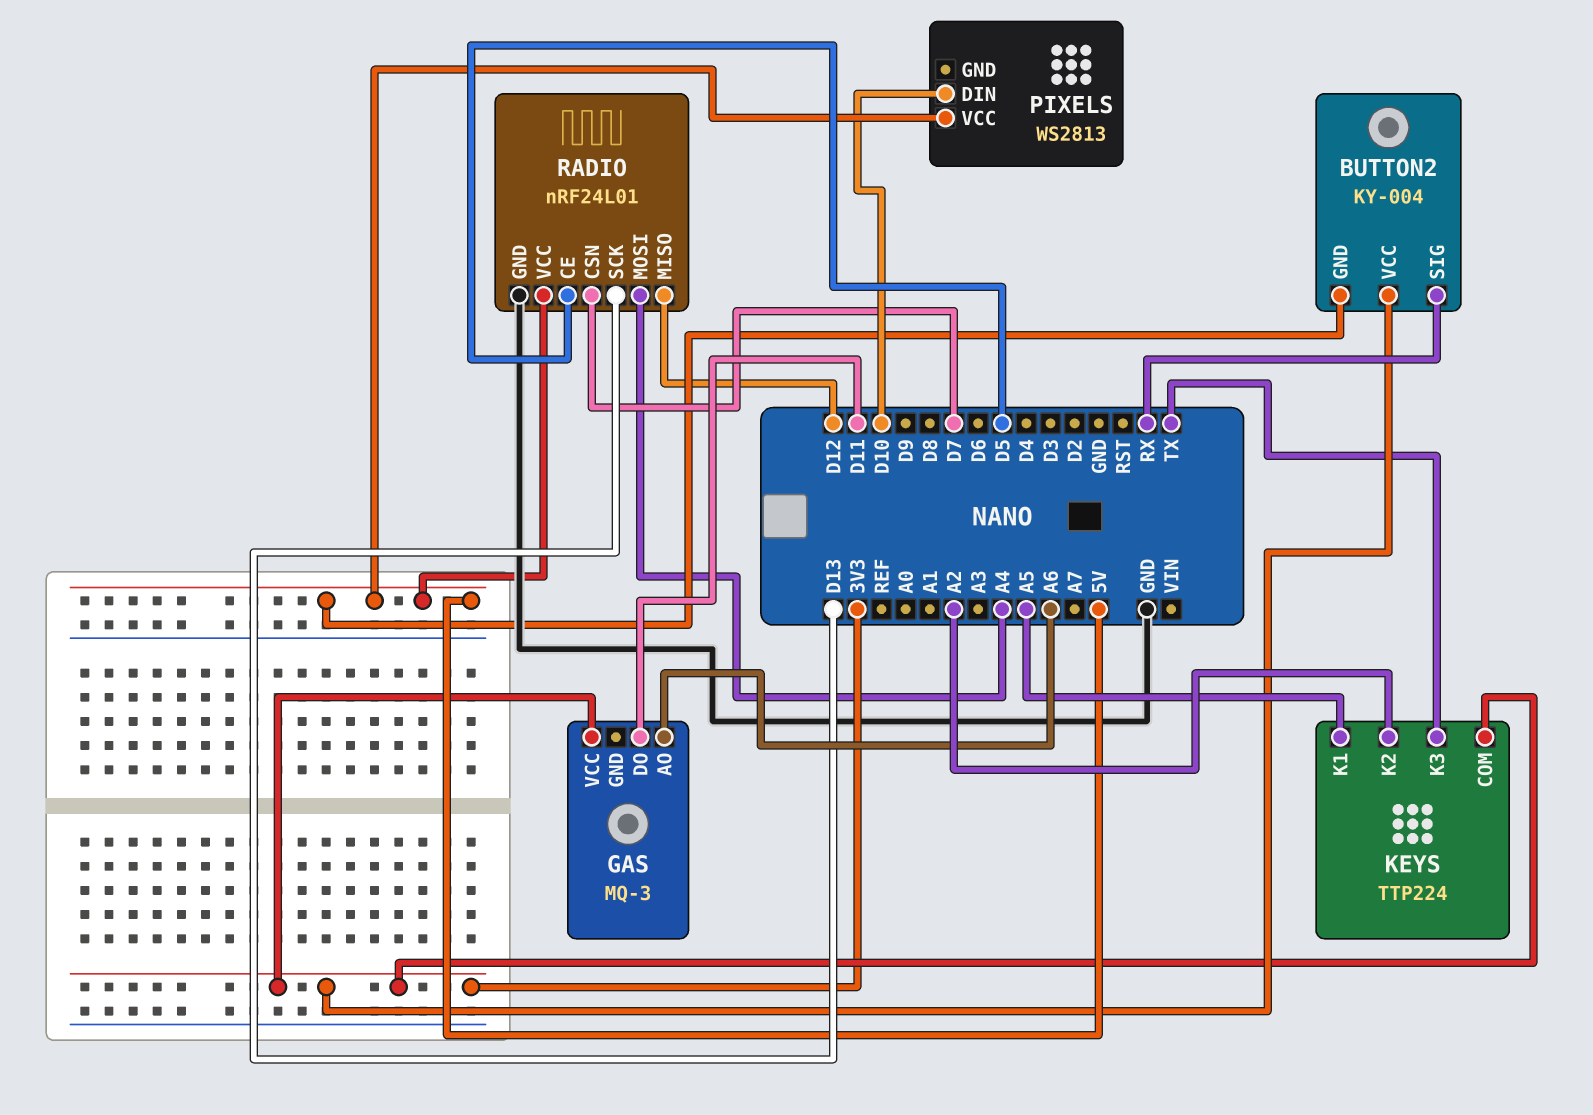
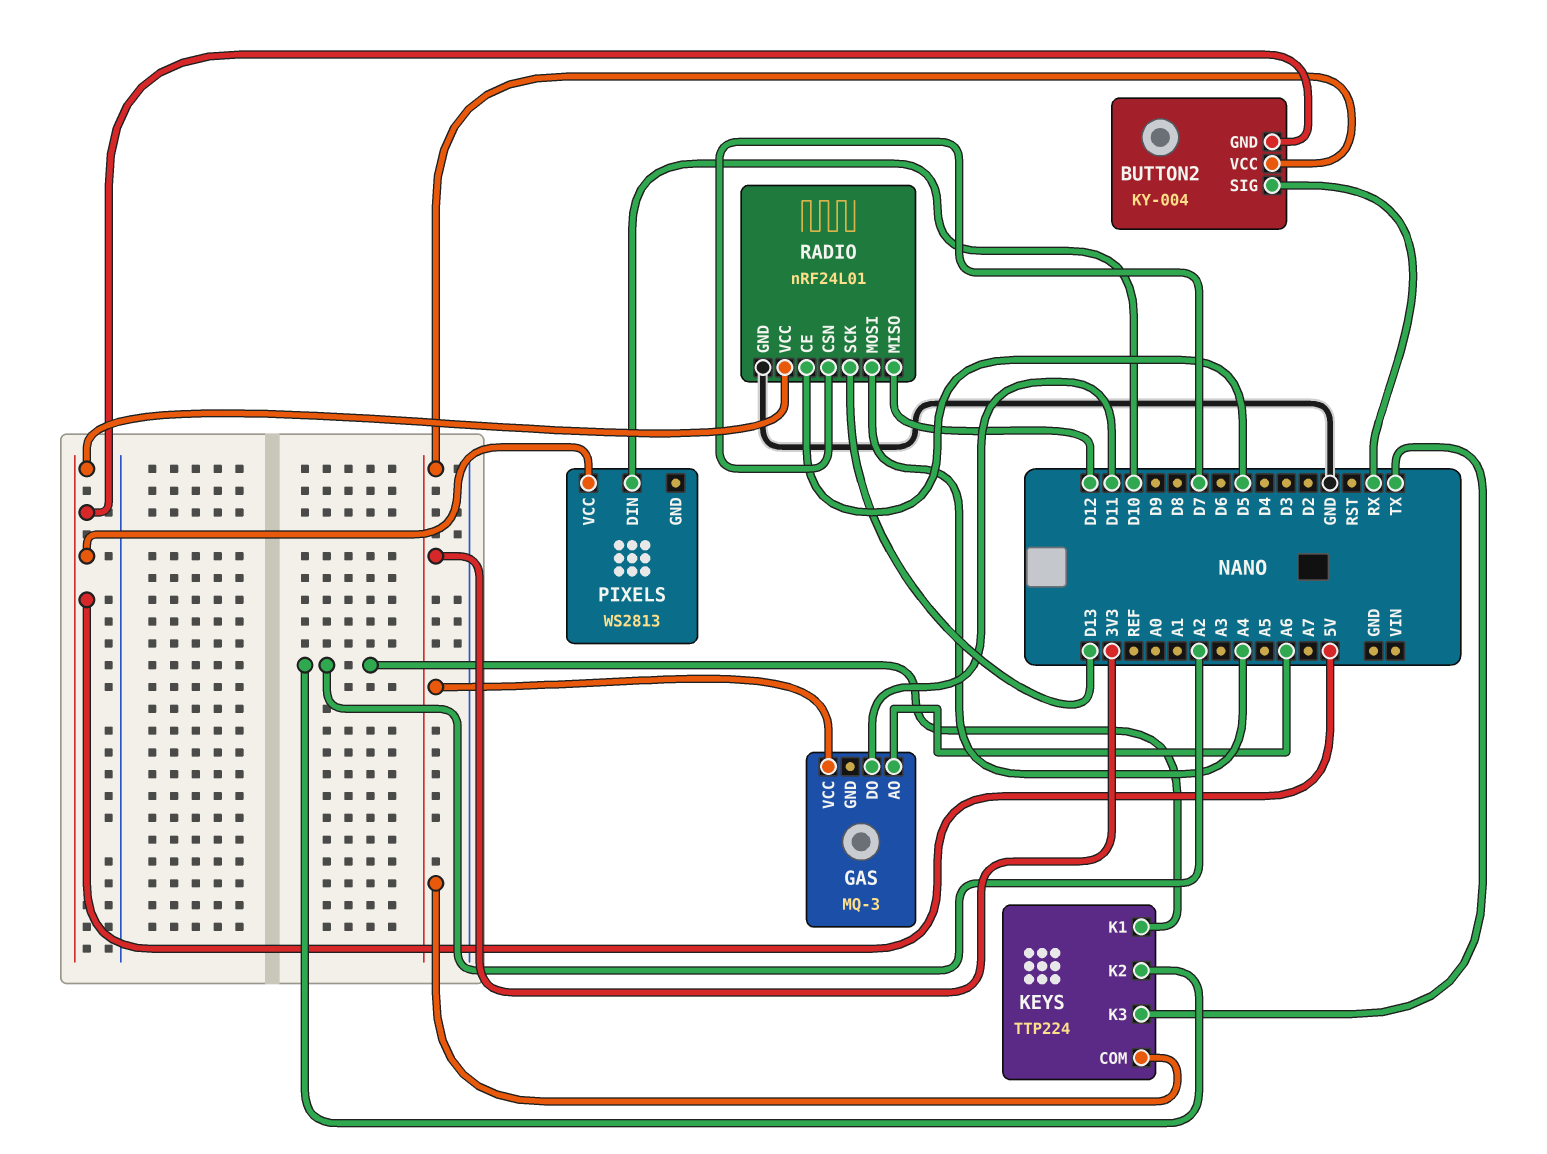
KEYS pin K1: A5 -> A2

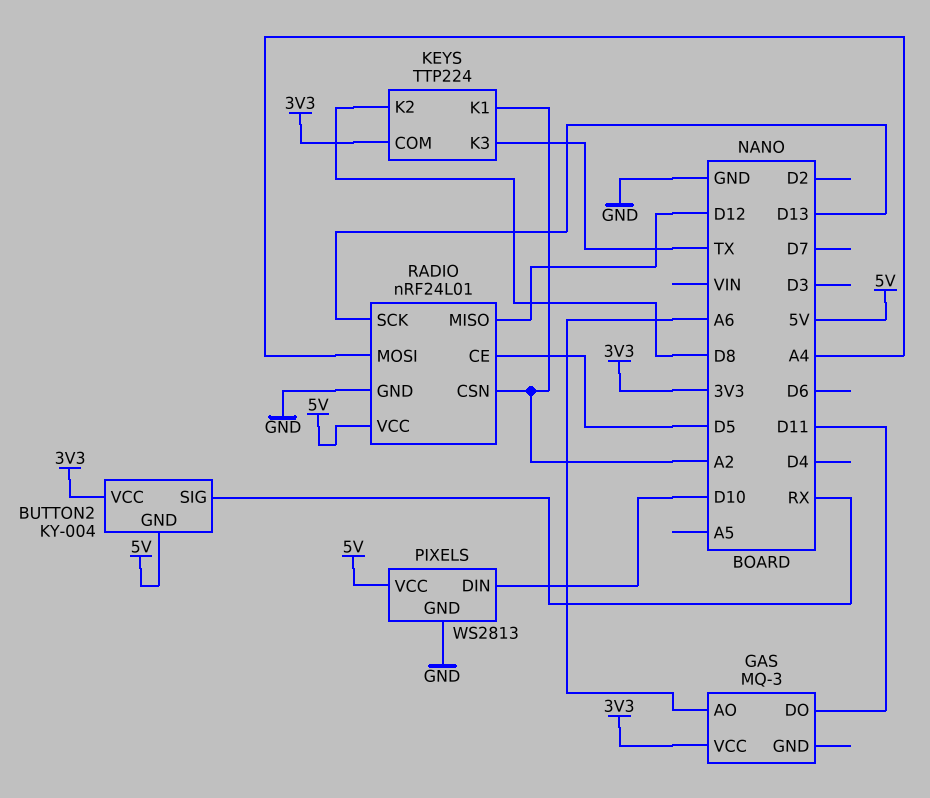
KEYS pin K2: A2 -> D8
PIXELS pin GND: none -> GND
RADIO pin CSN: D7 -> A2

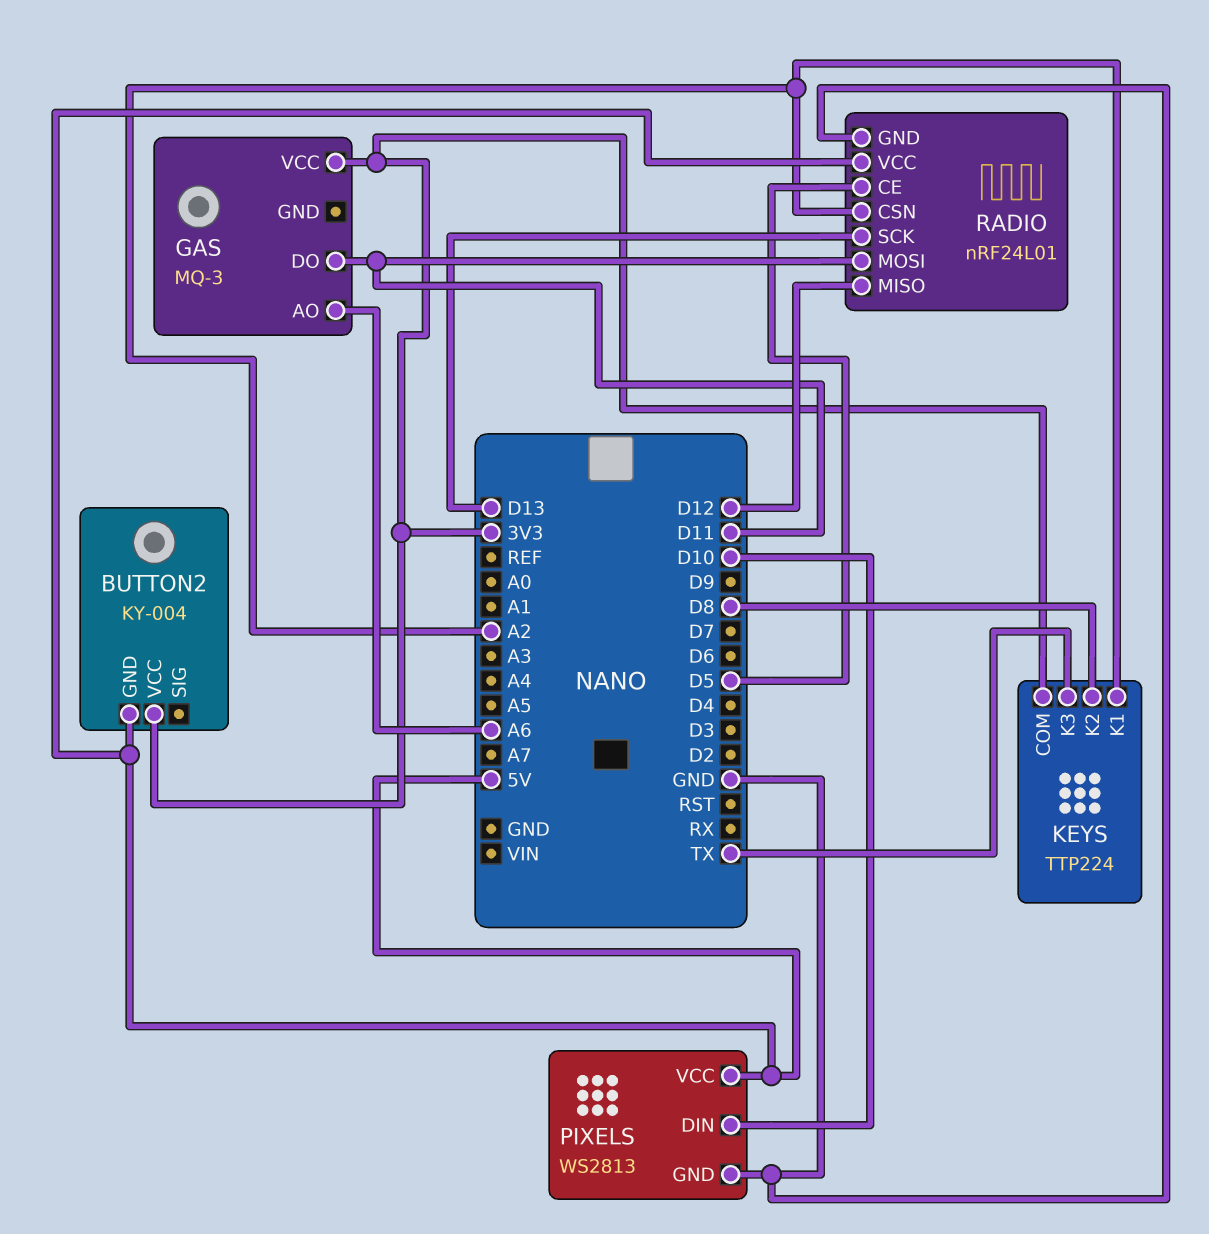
BUTTON2 pin SIG: RX -> none
RADIO pin MOSI: A4 -> D11

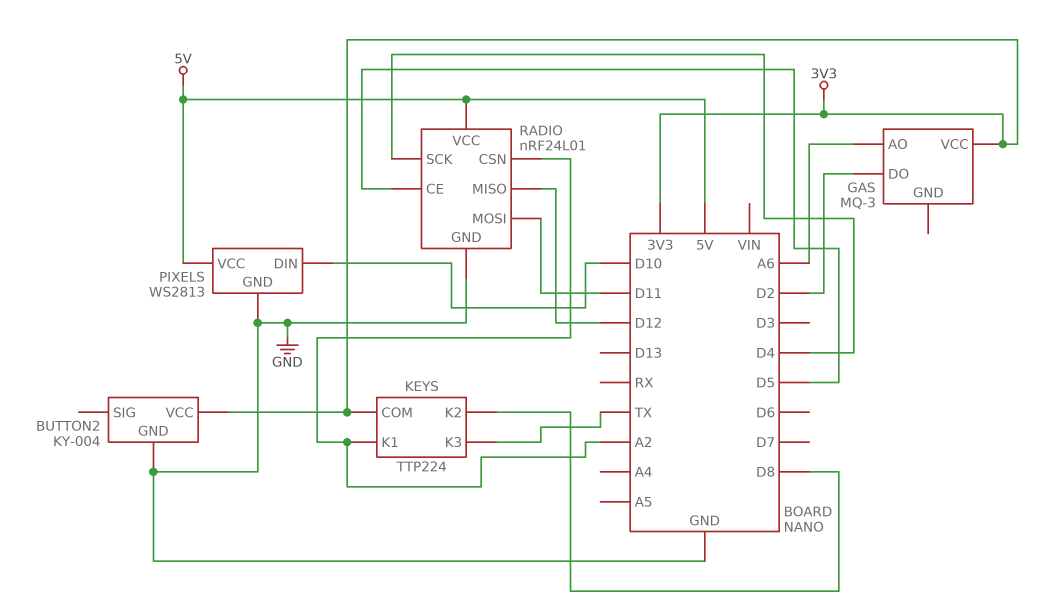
BUTTON2 pin GND: 5V -> GND
GAS pin DO: D11 -> D2
RADIO pin SCK: D13 -> D4

